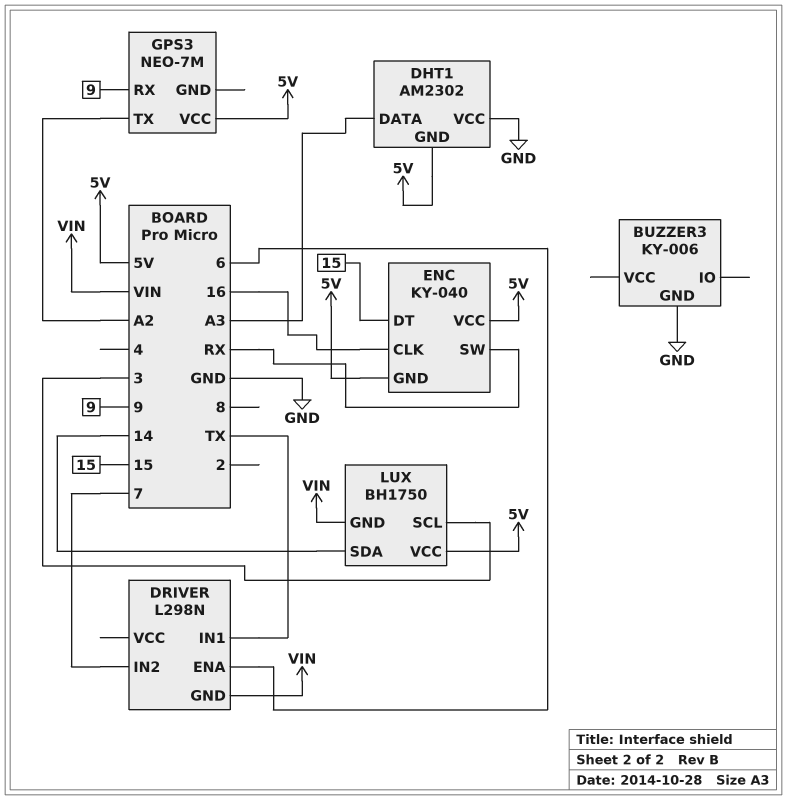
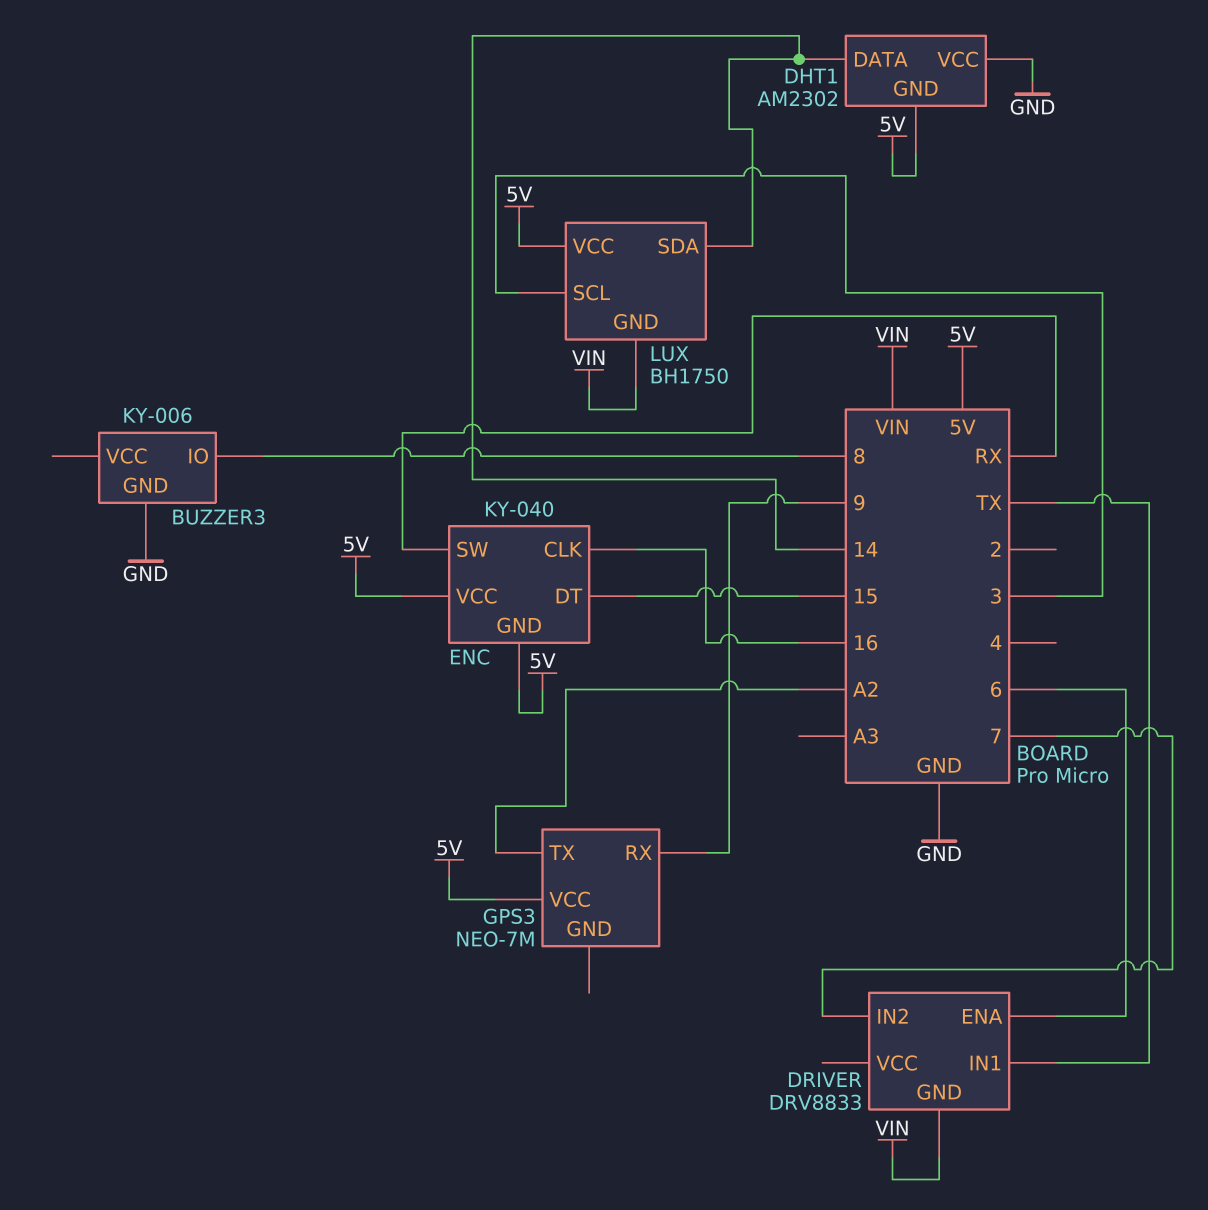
BUZZER3 pin IO: none -> 8
DHT1 pin DATA: A3 -> 14
DRIVER: L298N -> DRV8833

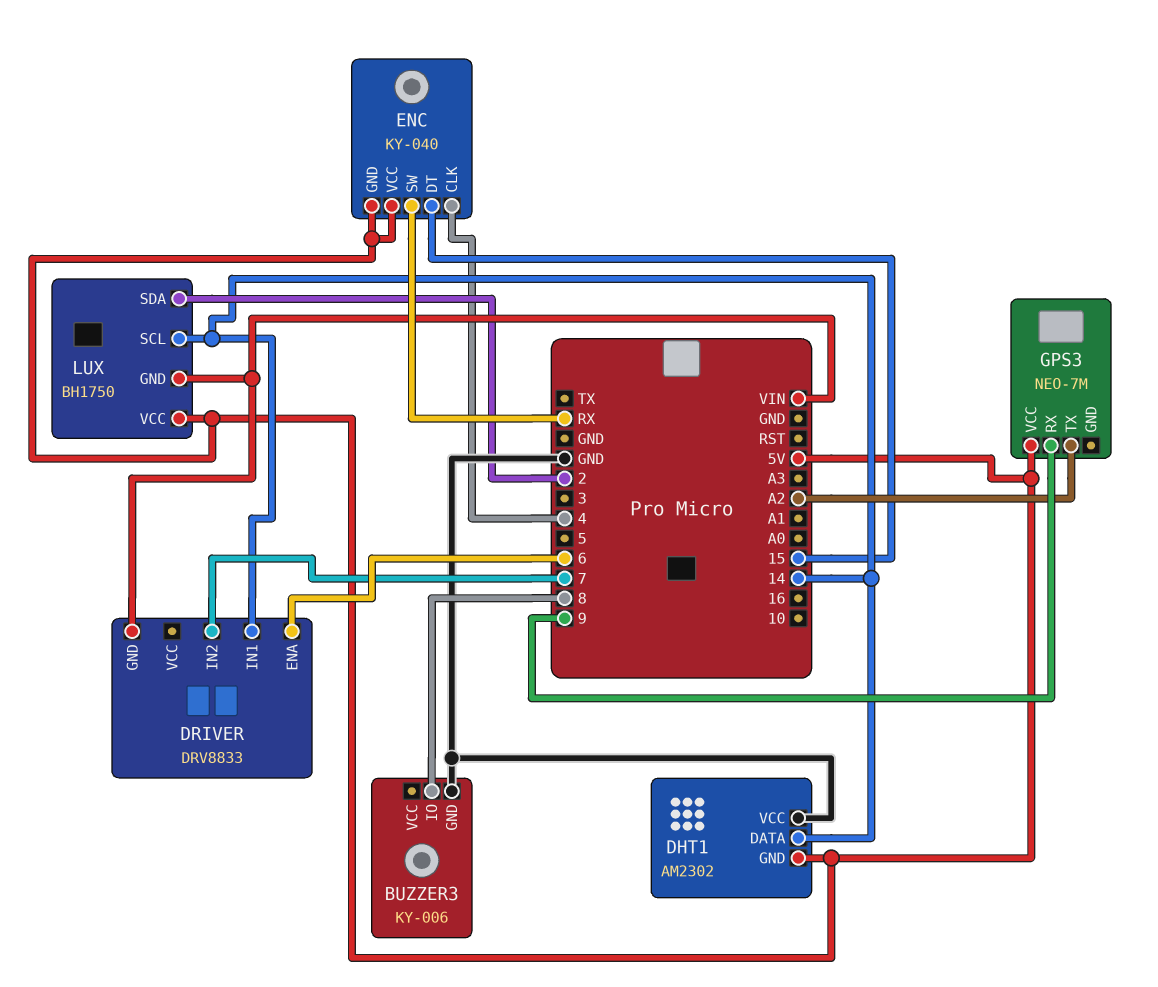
DRIVER pin IN1: TX -> 14
ENC pin CLK: 16 -> 4
LUX pin SCL: 3 -> 14
LUX pin SDA: 14 -> 2

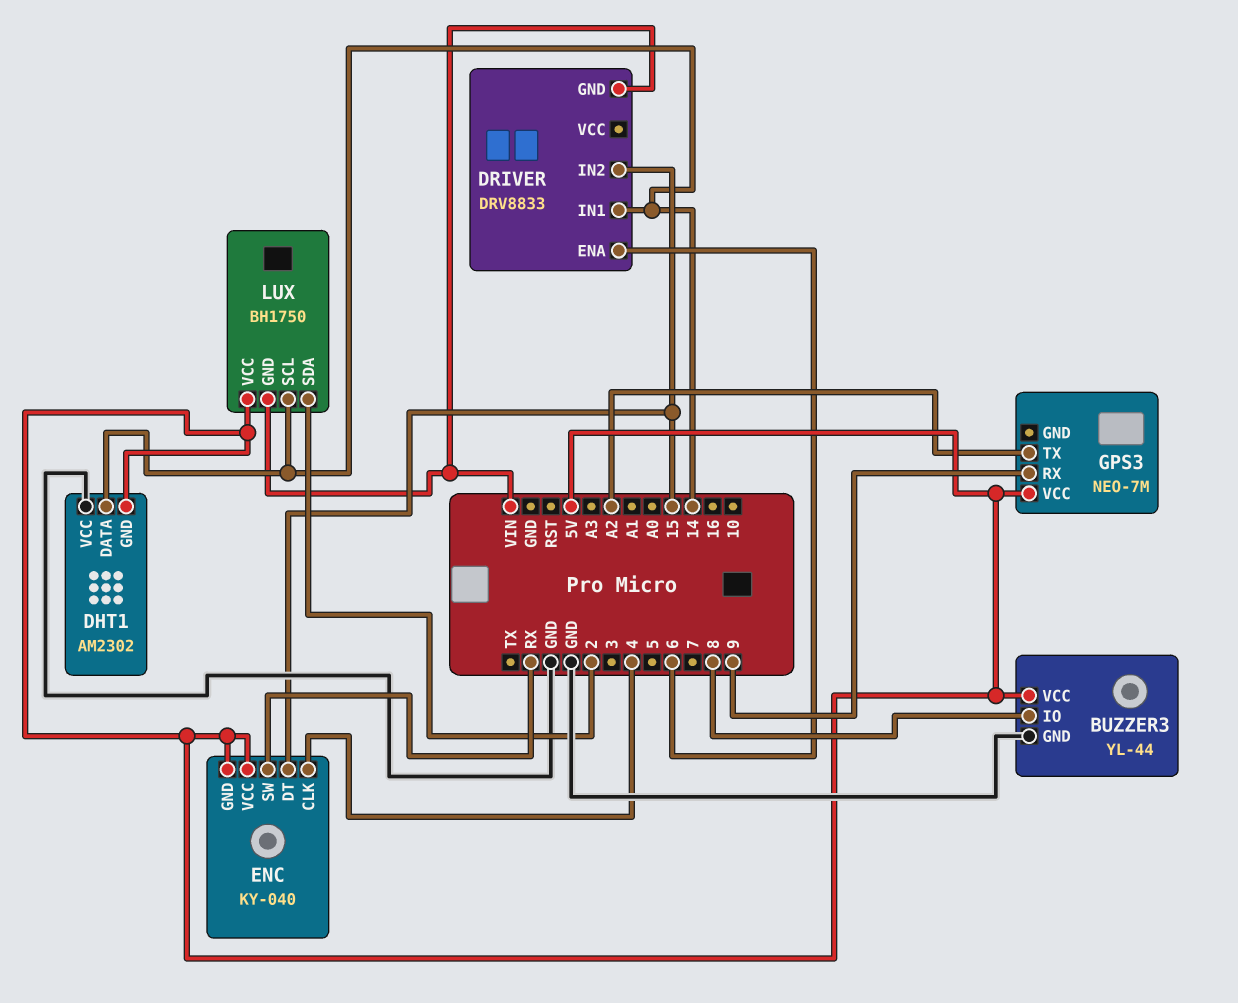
BUZZER3: KY-006 -> YL-44
BUZZER3 pin VCC: none -> 5V
DRIVER pin IN2: 7 -> 15

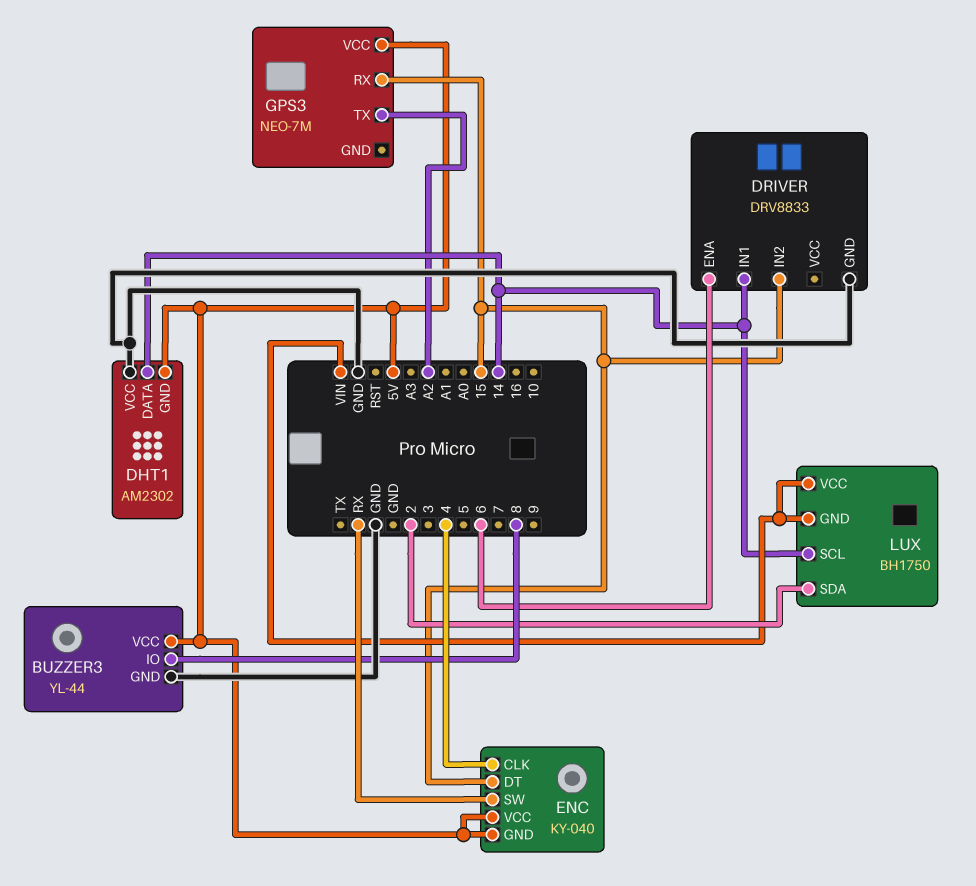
DRIVER pin GND: VIN -> GND
GPS3 pin RX: 9 -> 15
LUX pin VCC: 5V -> VIN

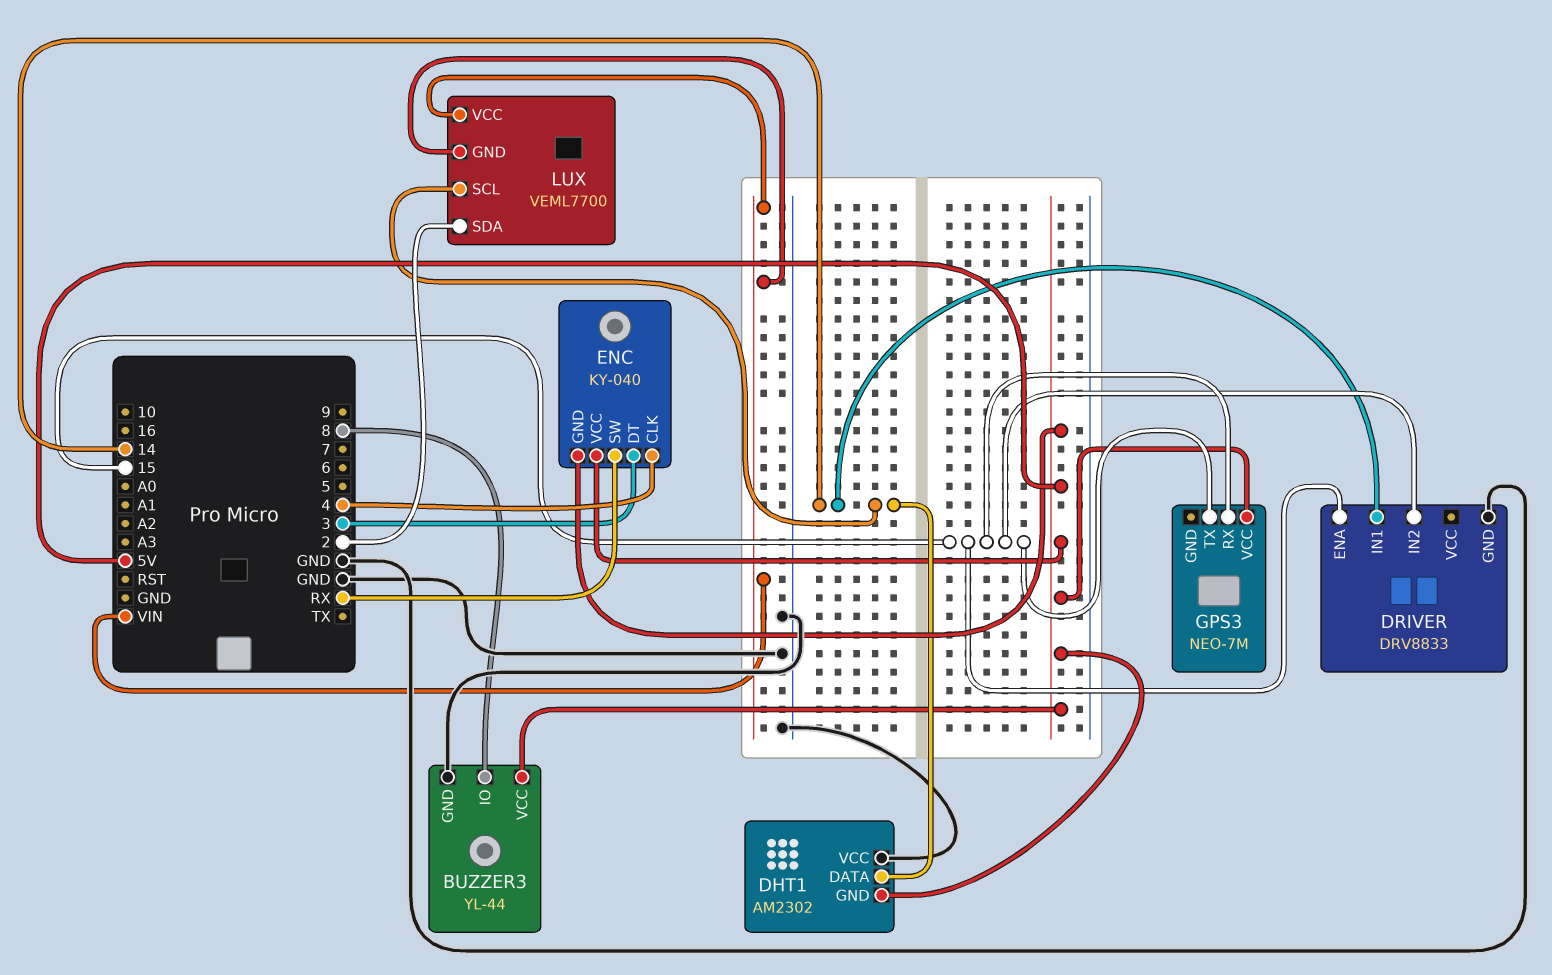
DRIVER pin ENA: 6 -> 15
ENC pin DT: 15 -> 3
GPS3 pin TX: A2 -> 15
LUX: BH1750 -> VEML7700

